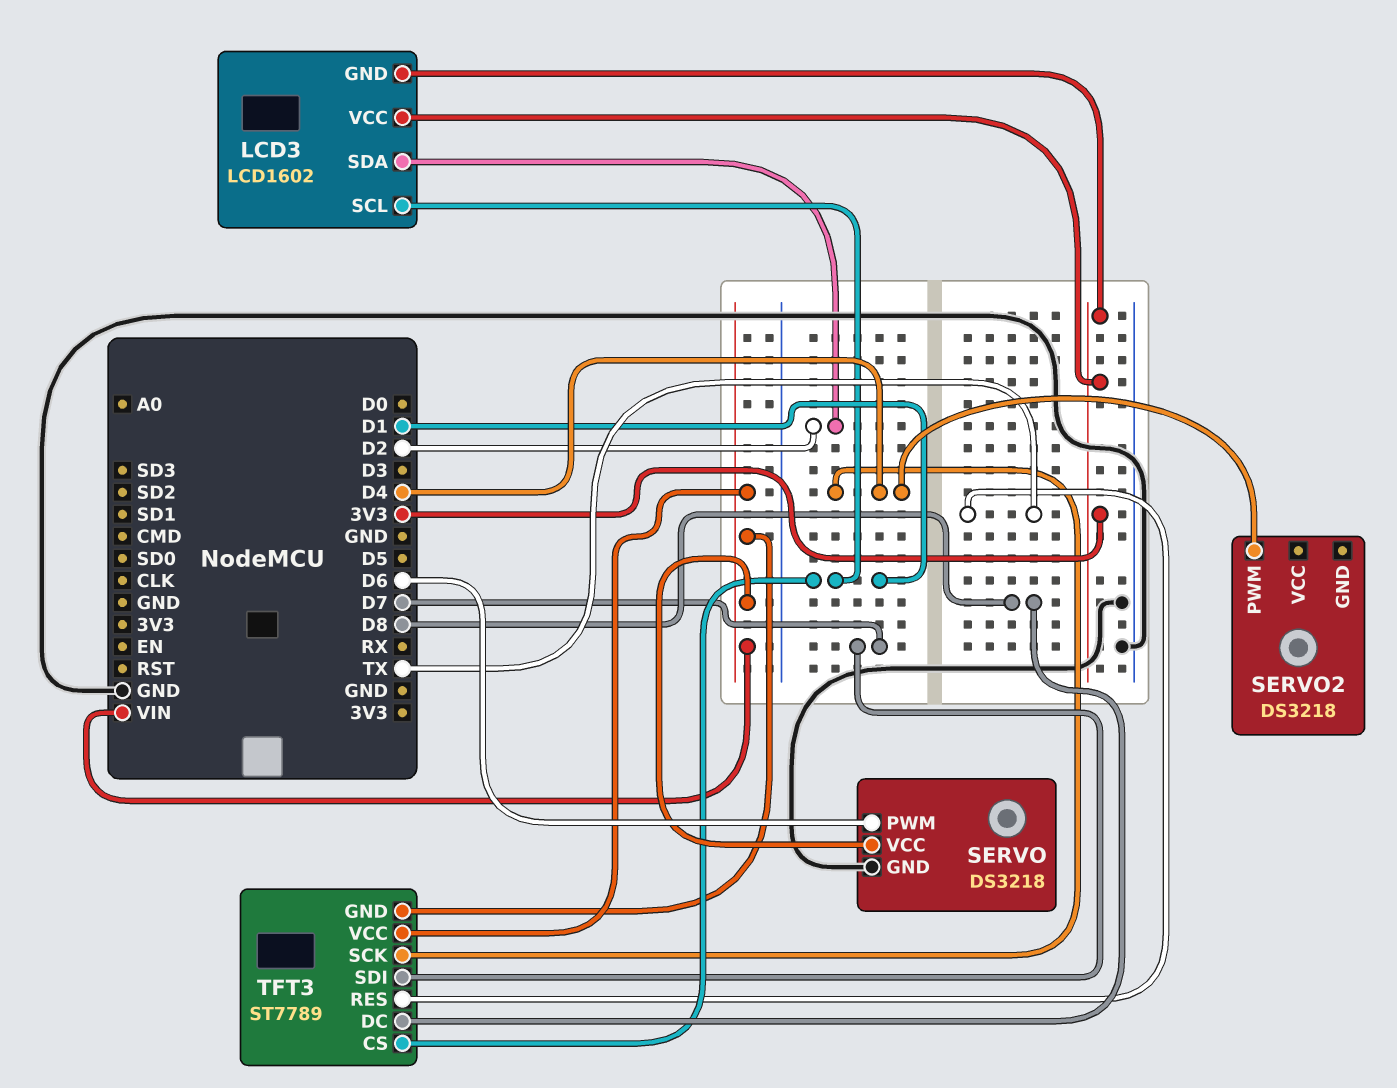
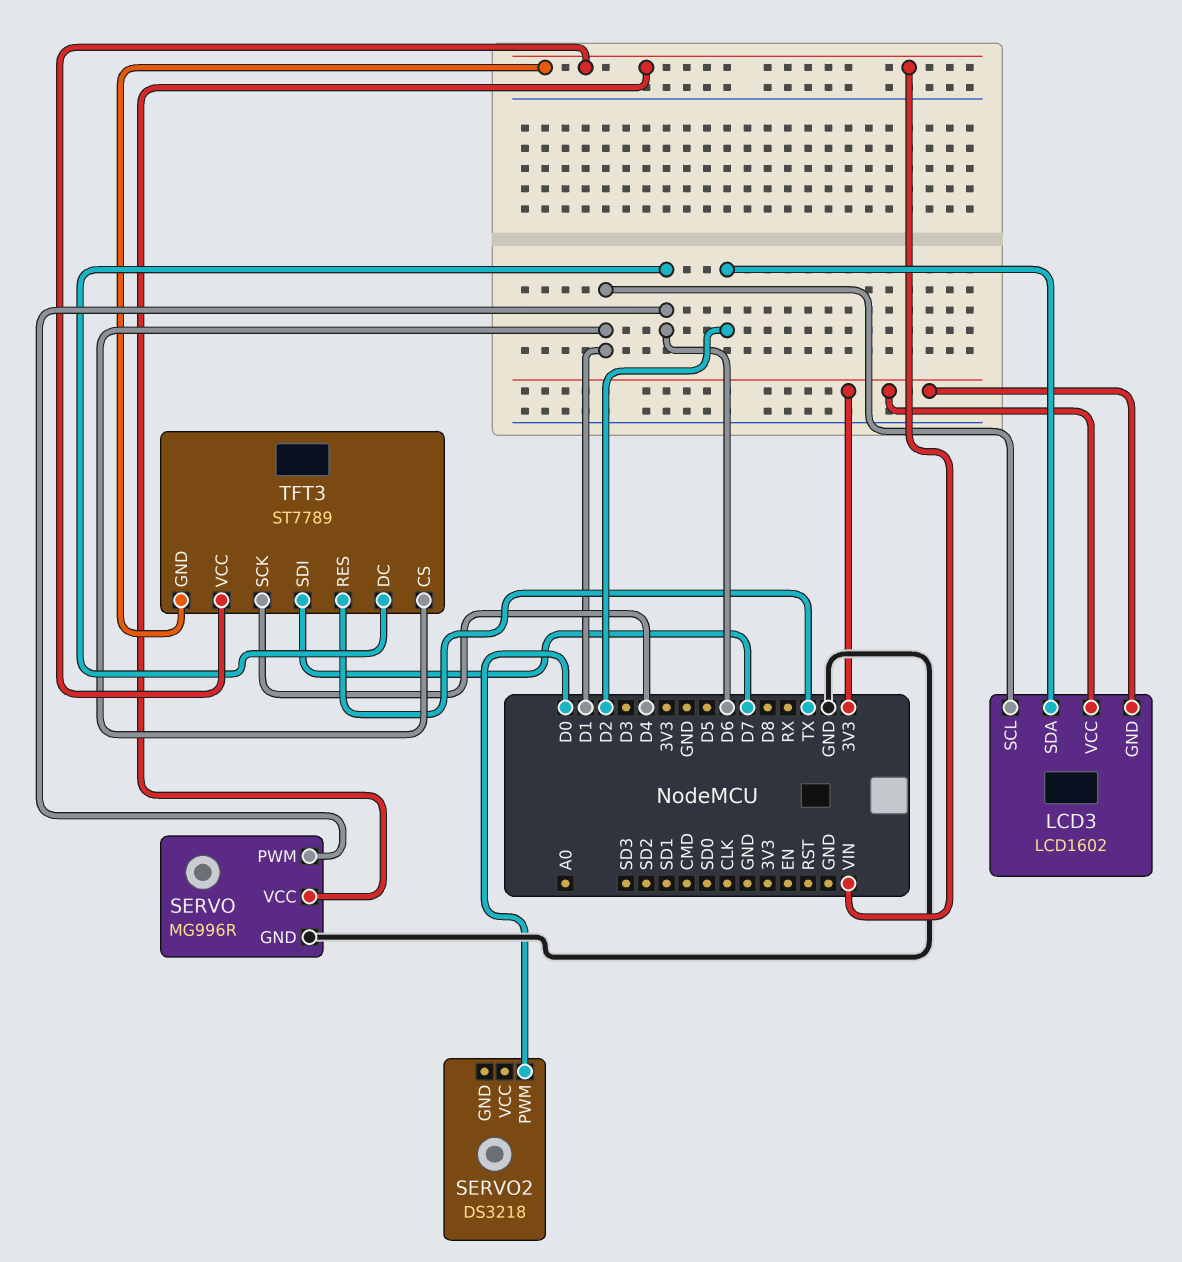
SERVO: DS3218 -> MG996R
SERVO2 pin PWM: D4 -> D0
TFT3 pin DC: D8 -> D6

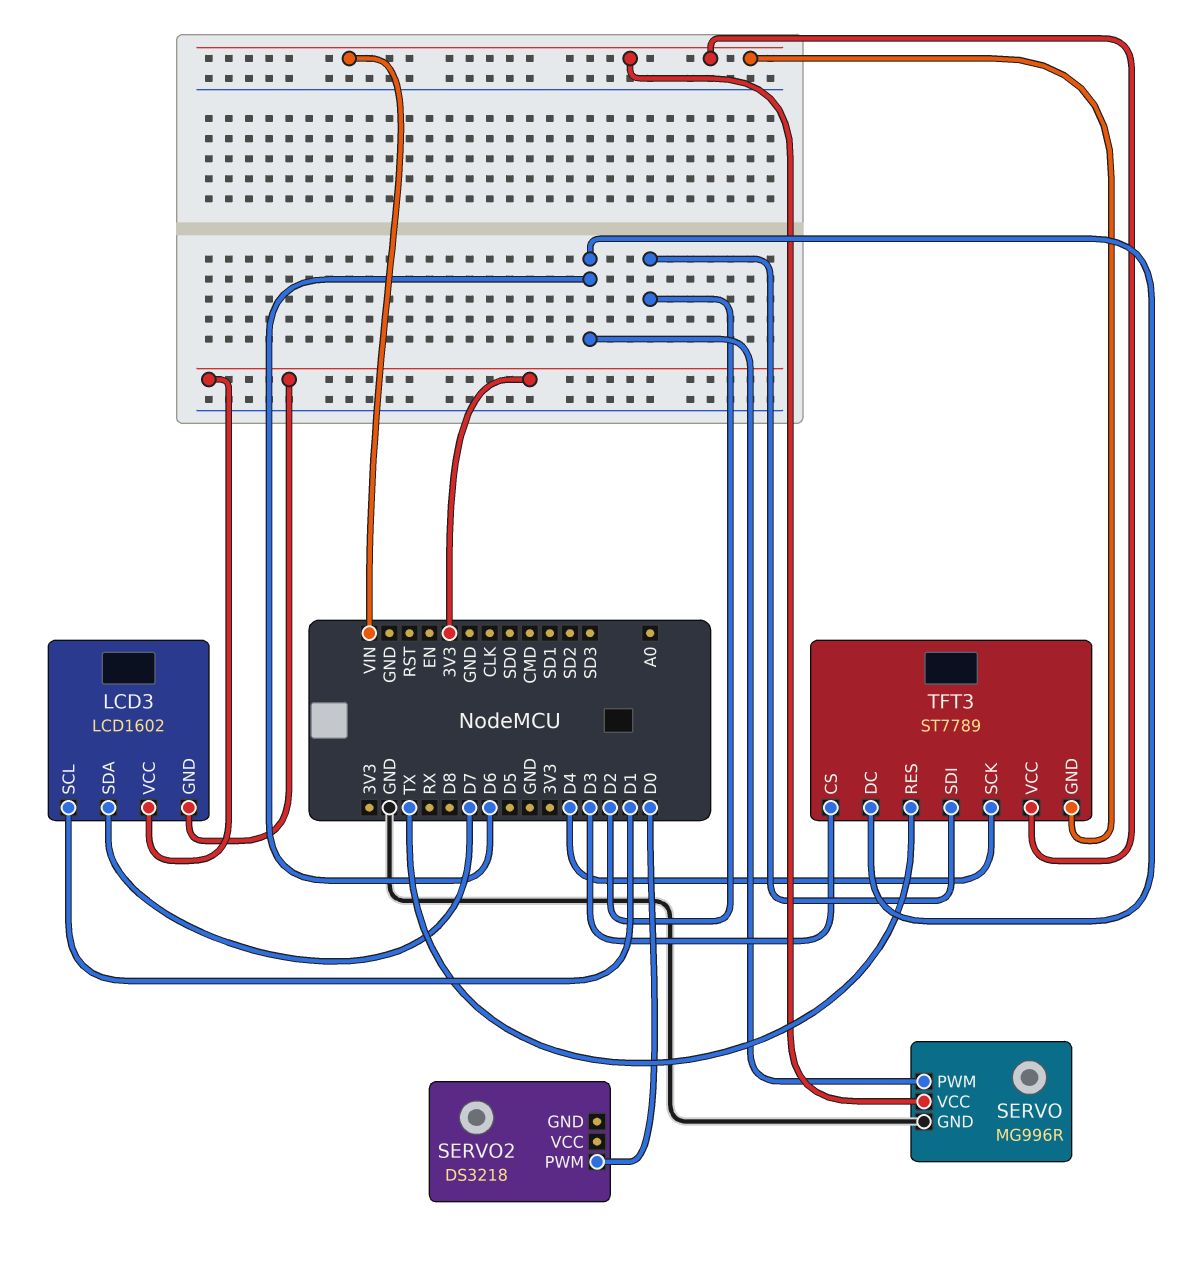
LCD3 pin SDA: D2 -> D7
TFT3 pin CS: D1 -> D3
TFT3 pin SDI: D7 -> D2

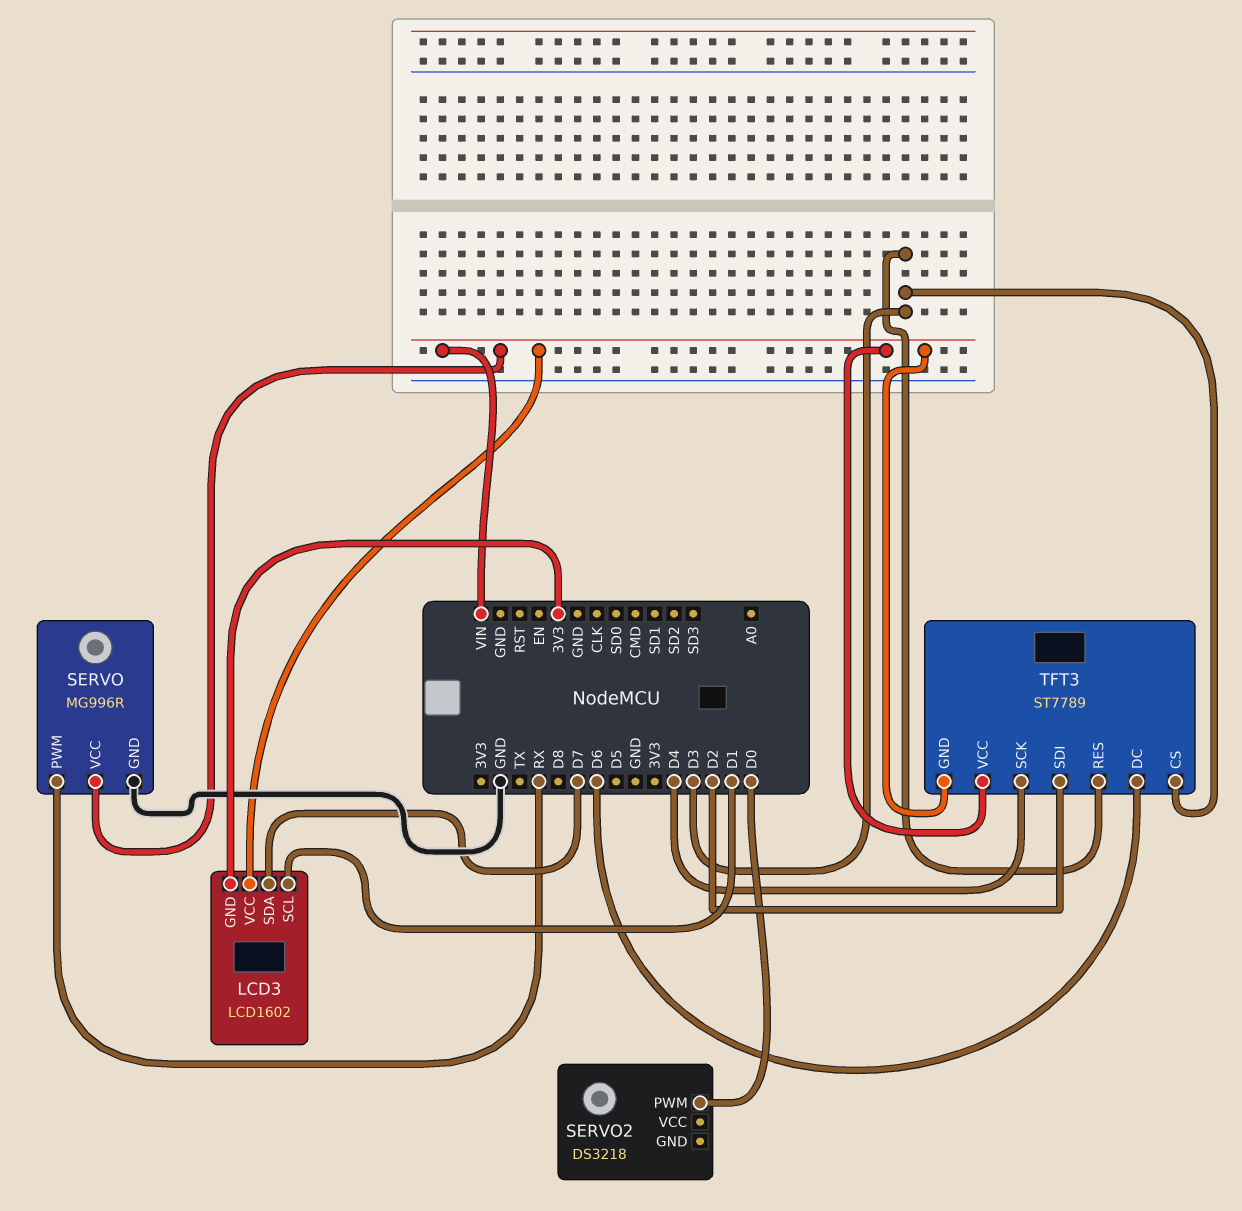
LCD3 pin VCC: 3V3 -> VIN
SERVO pin PWM: D6 -> RX
TFT3 pin RES: TX -> D3

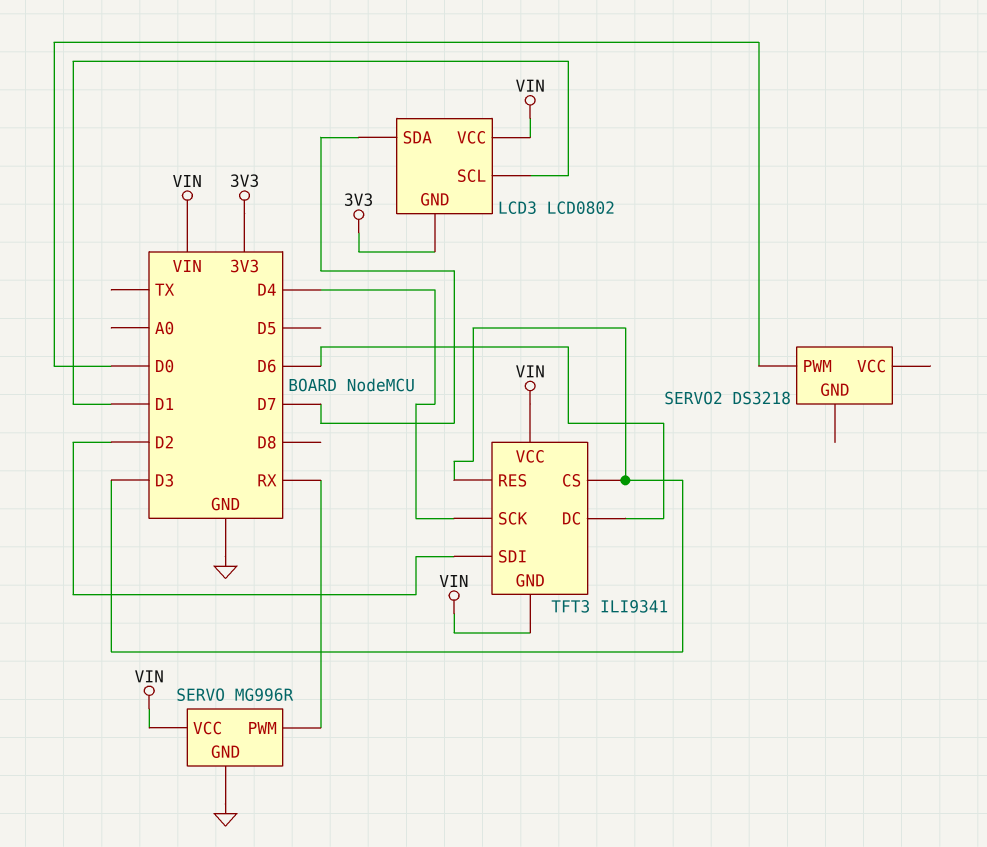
LCD3: LCD1602 -> LCD0802
TFT3: ST7789 -> ILI9341

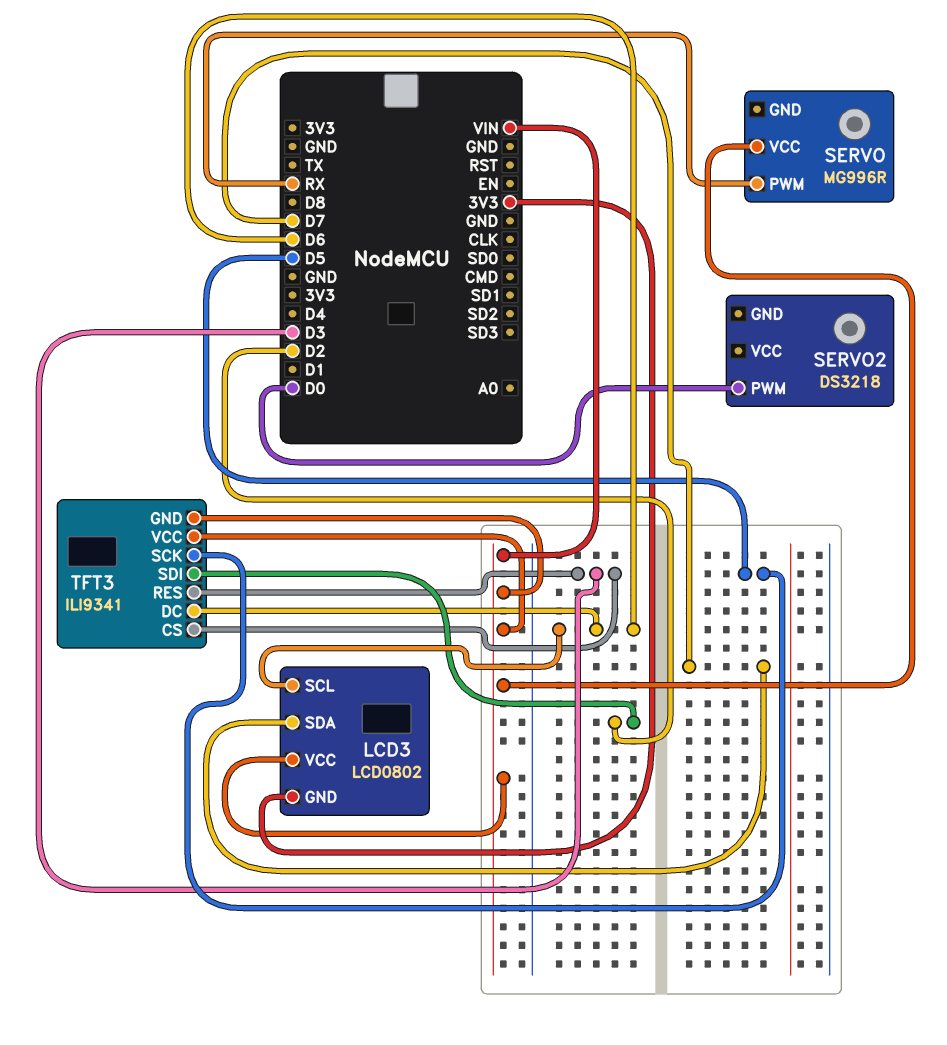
LCD3 pin SCL: D1 -> D6
SERVO pin GND: GND -> none
TFT3 pin SCK: D4 -> D5

